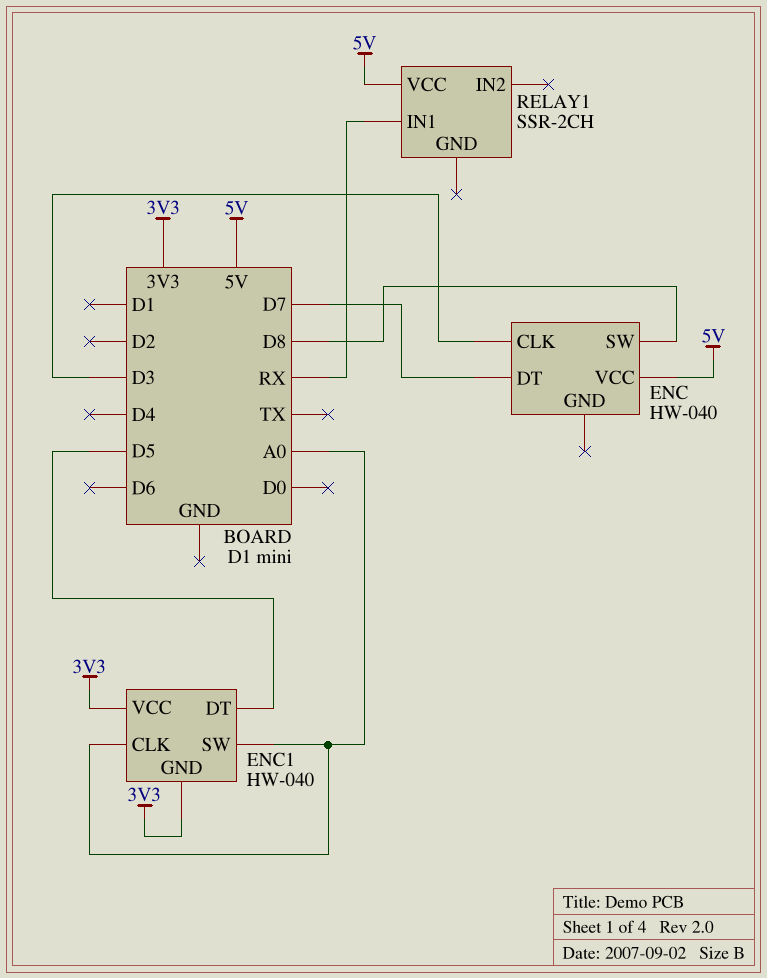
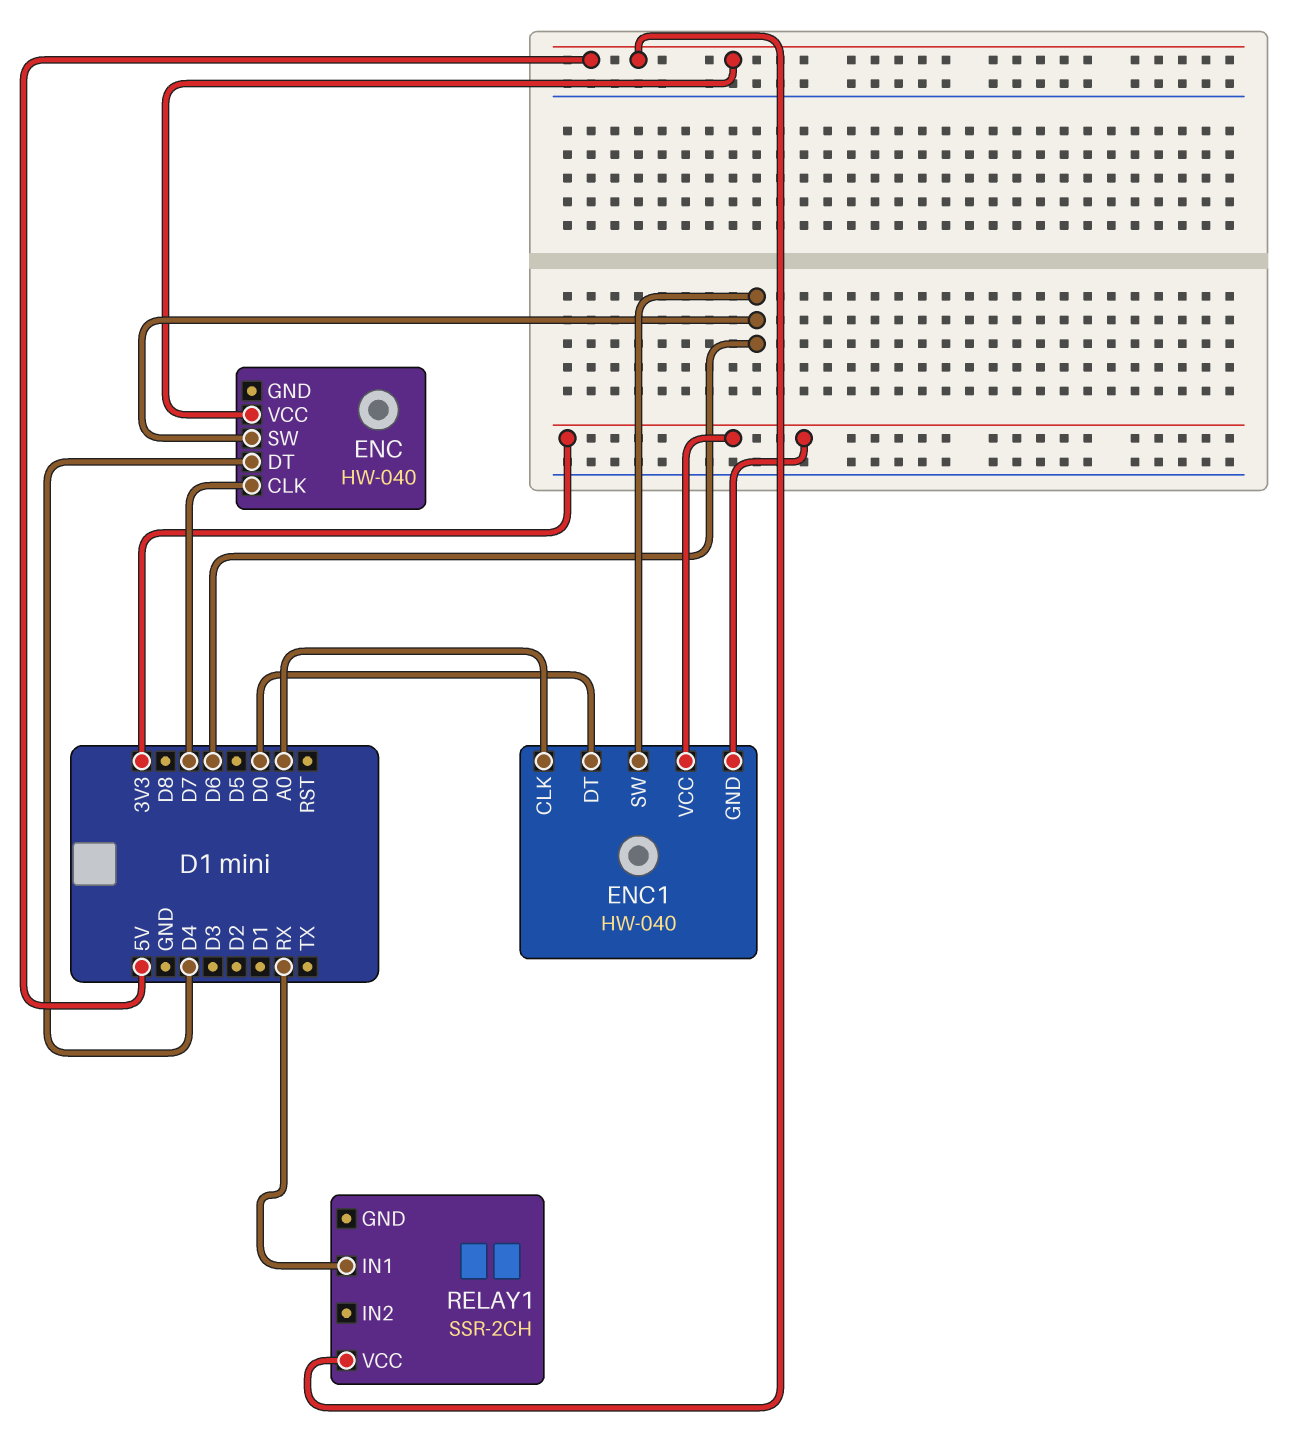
ENC pin CLK: D3 -> D7
ENC pin DT: D7 -> D4
ENC pin SW: D8 -> D6
ENC1 pin DT: D5 -> D0
ENC1 pin SW: A0 -> D6

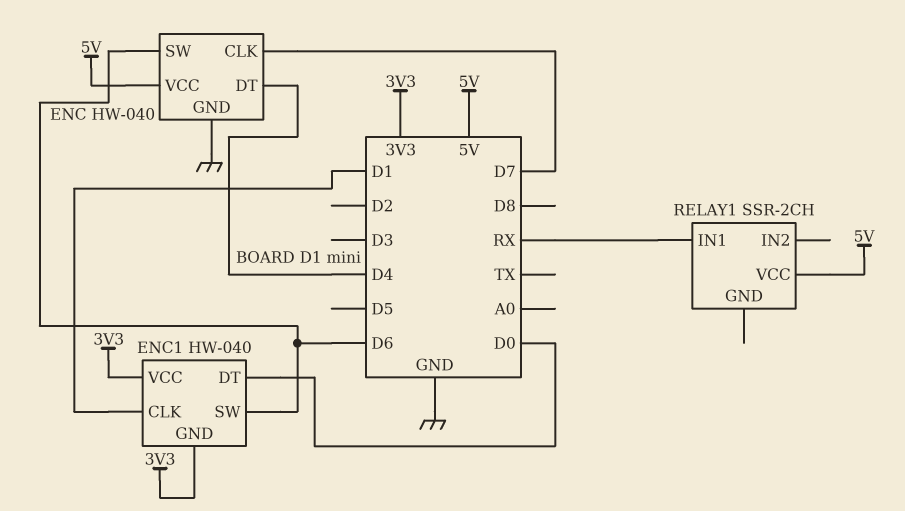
ENC pin GND: none -> GND
ENC1 pin CLK: A0 -> D1

